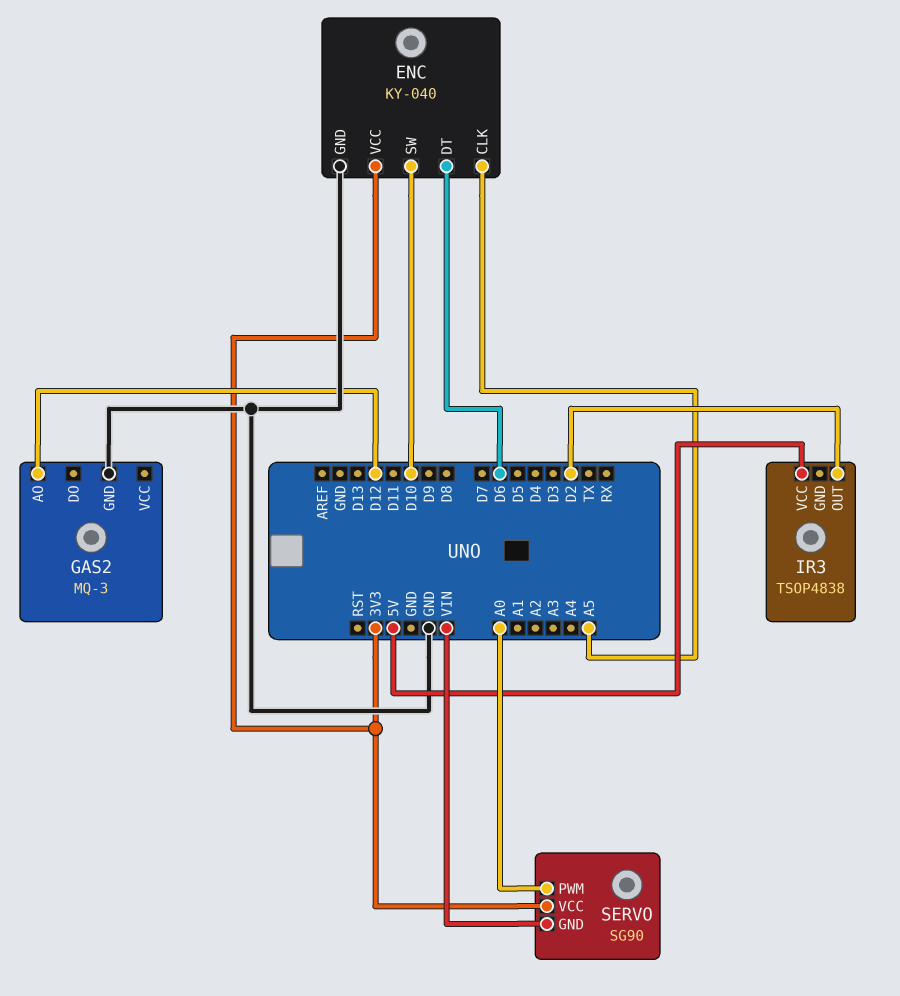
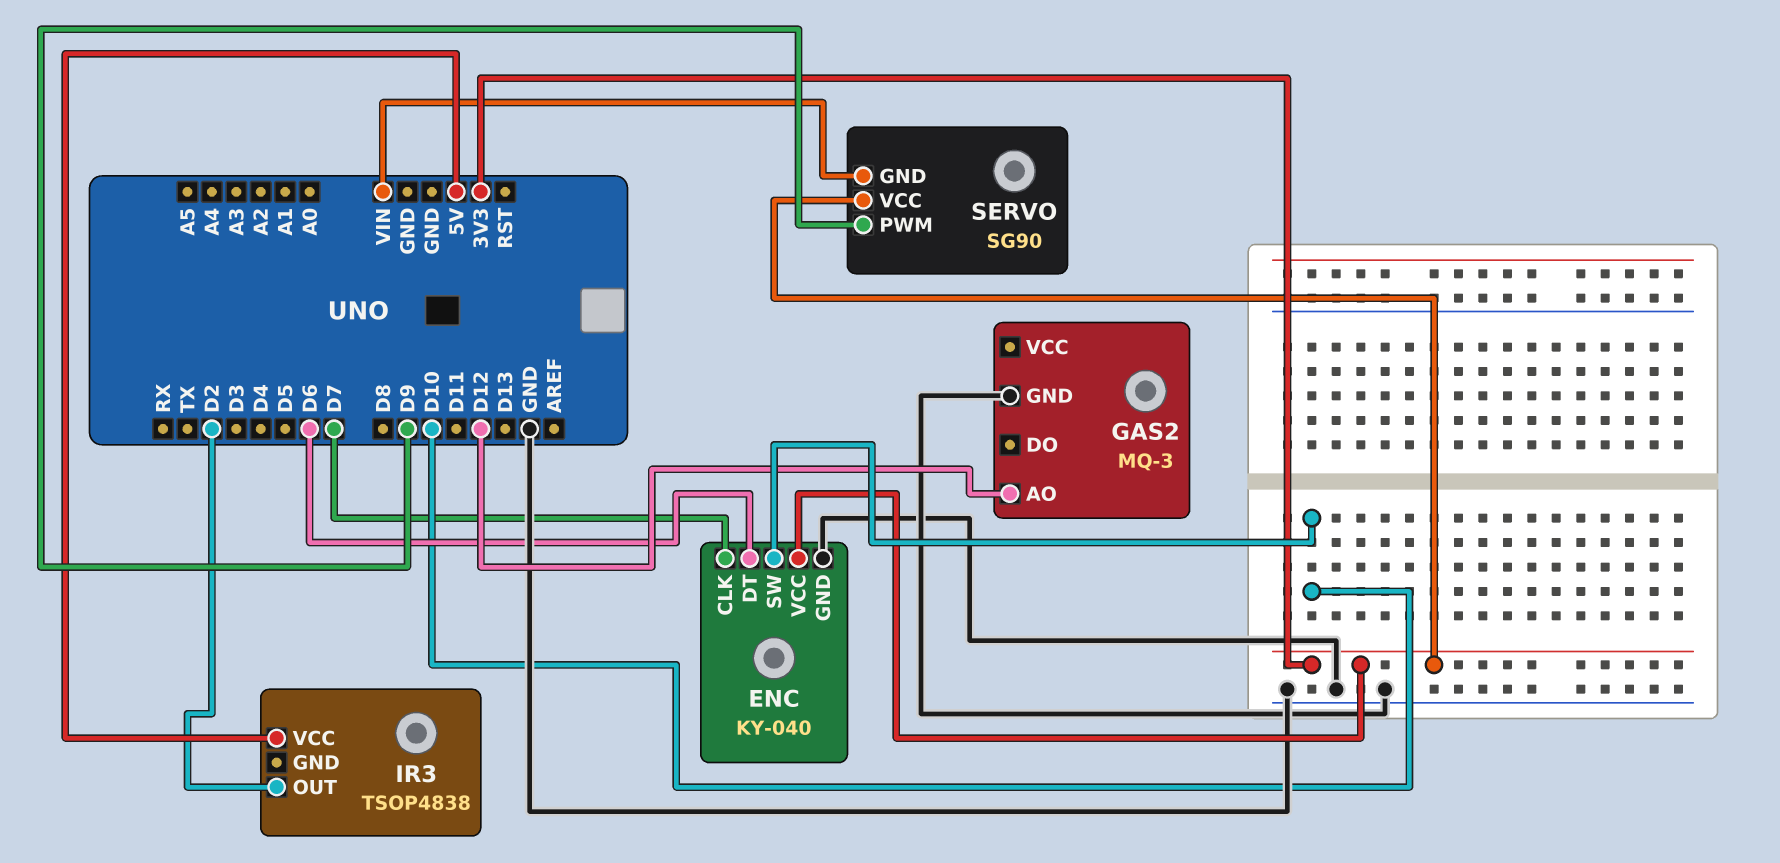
ENC pin CLK: A5 -> D7
SERVO pin PWM: A0 -> D9

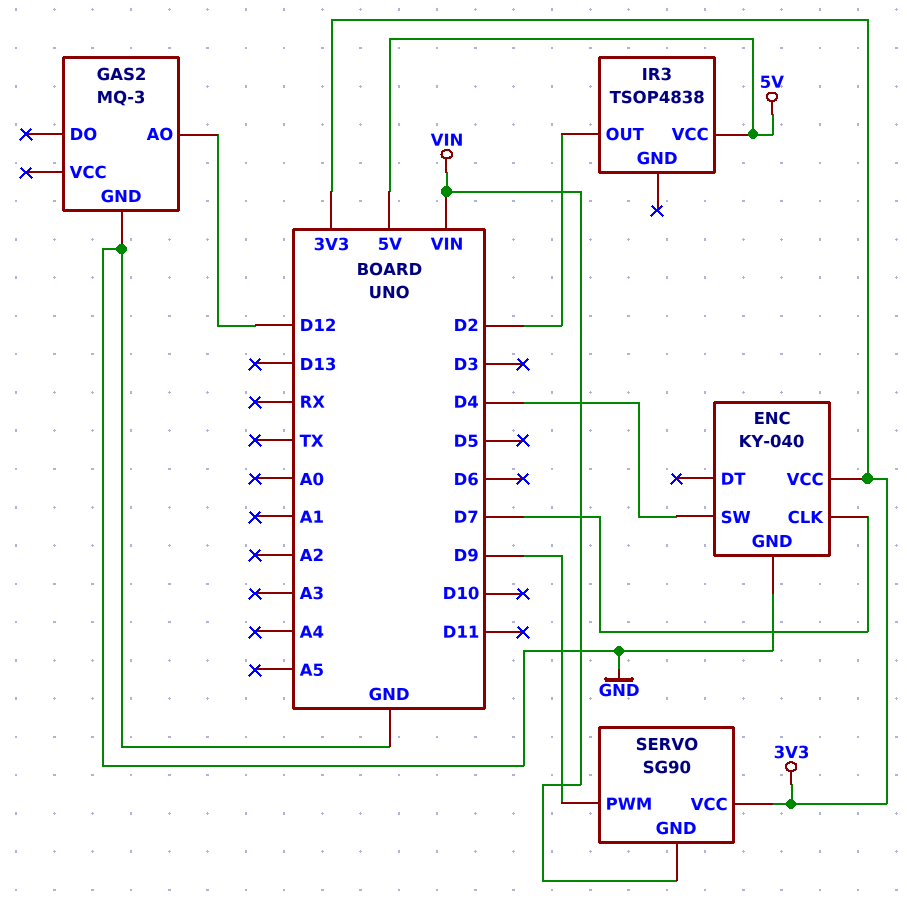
ENC pin DT: D6 -> none
ENC pin SW: D10 -> D4

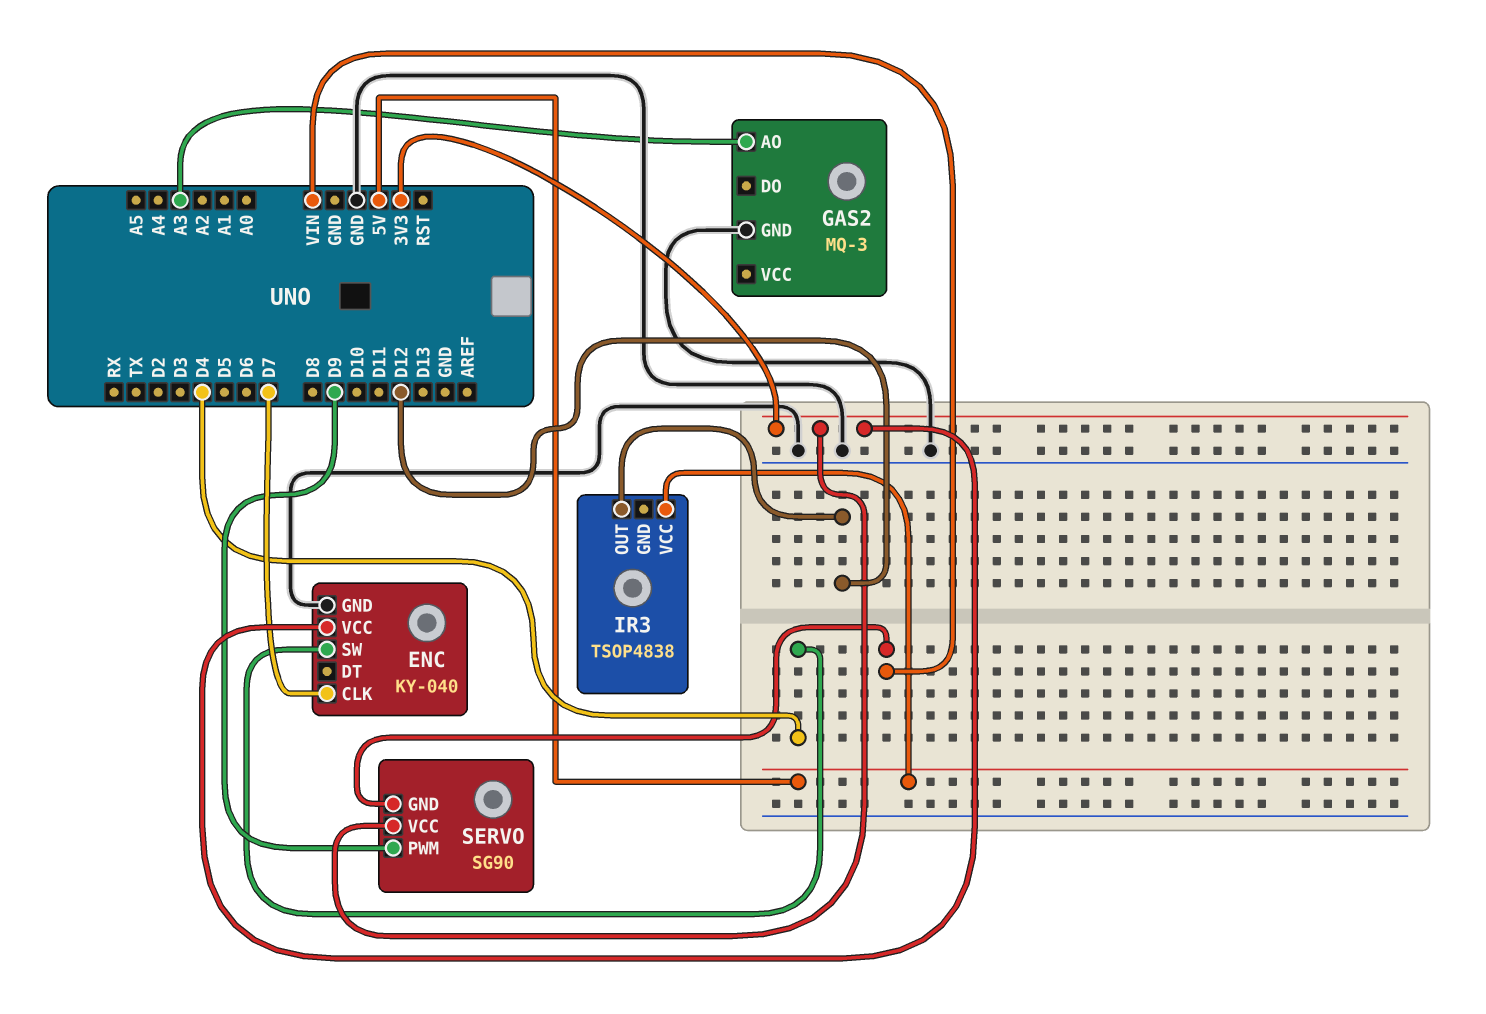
GAS2 pin AO: D12 -> A3
IR3 pin OUT: D2 -> D12

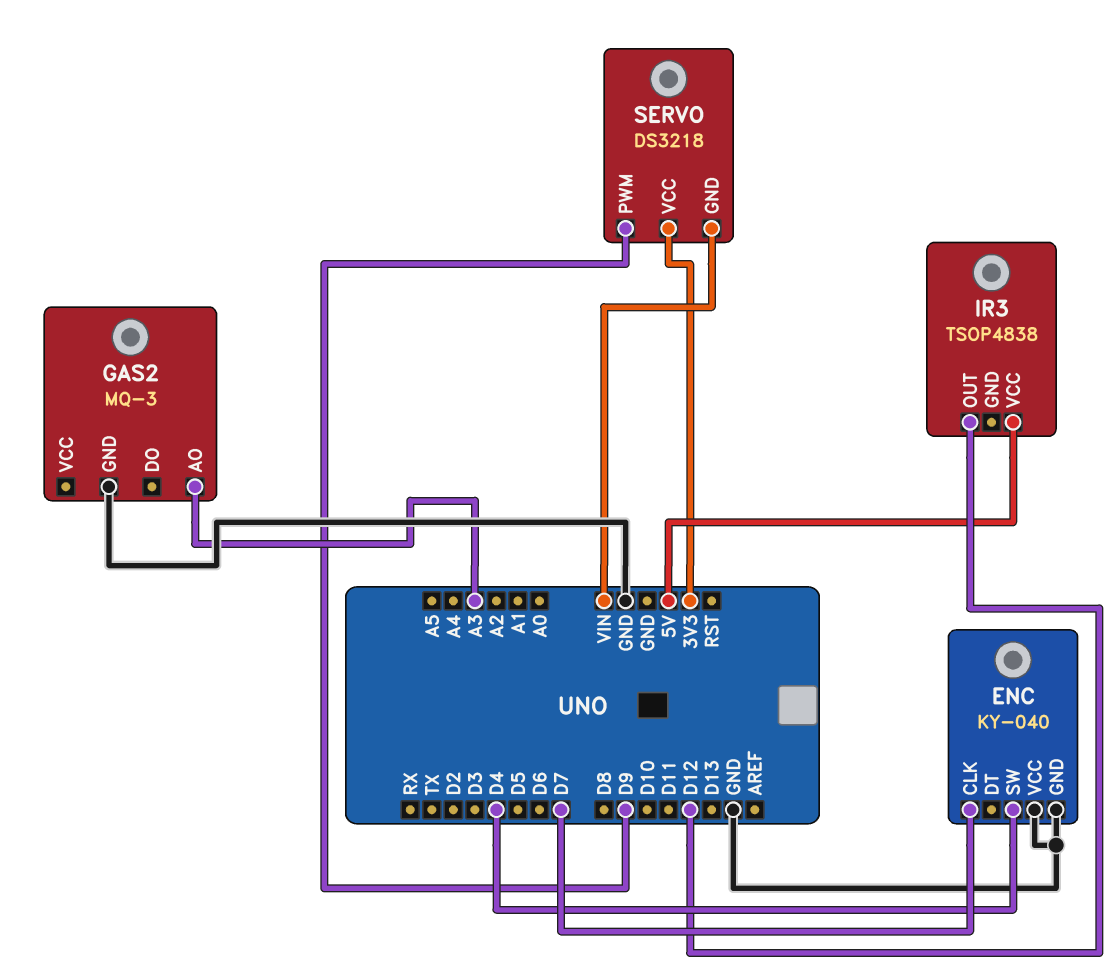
ENC pin VCC: 3V3 -> GND
SERVO: SG90 -> DS3218

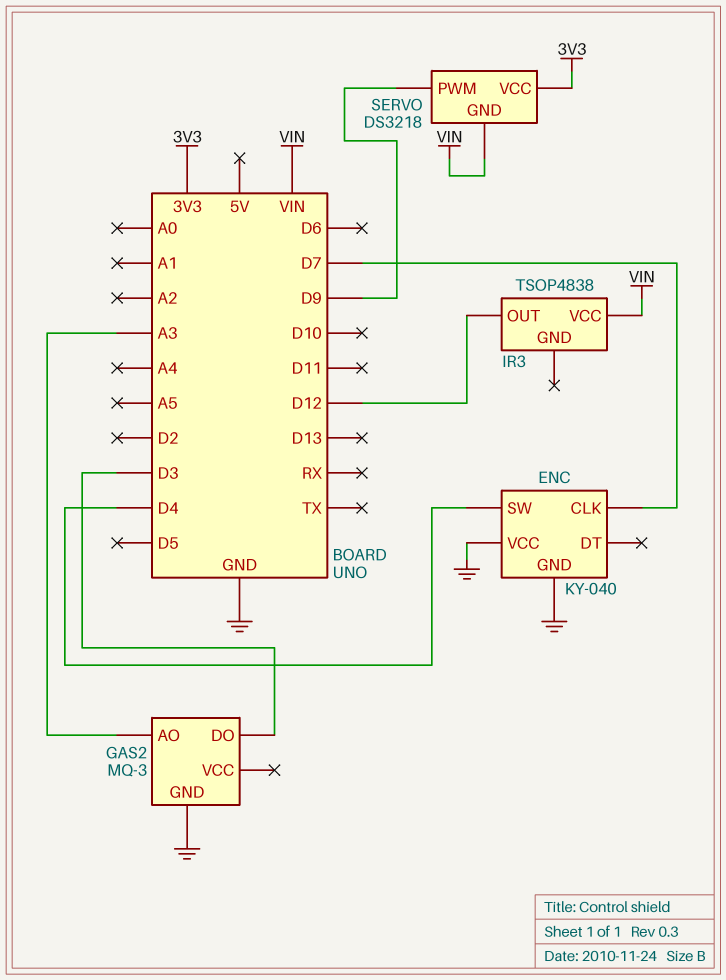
GAS2 pin DO: none -> D3
IR3 pin VCC: 5V -> VIN

